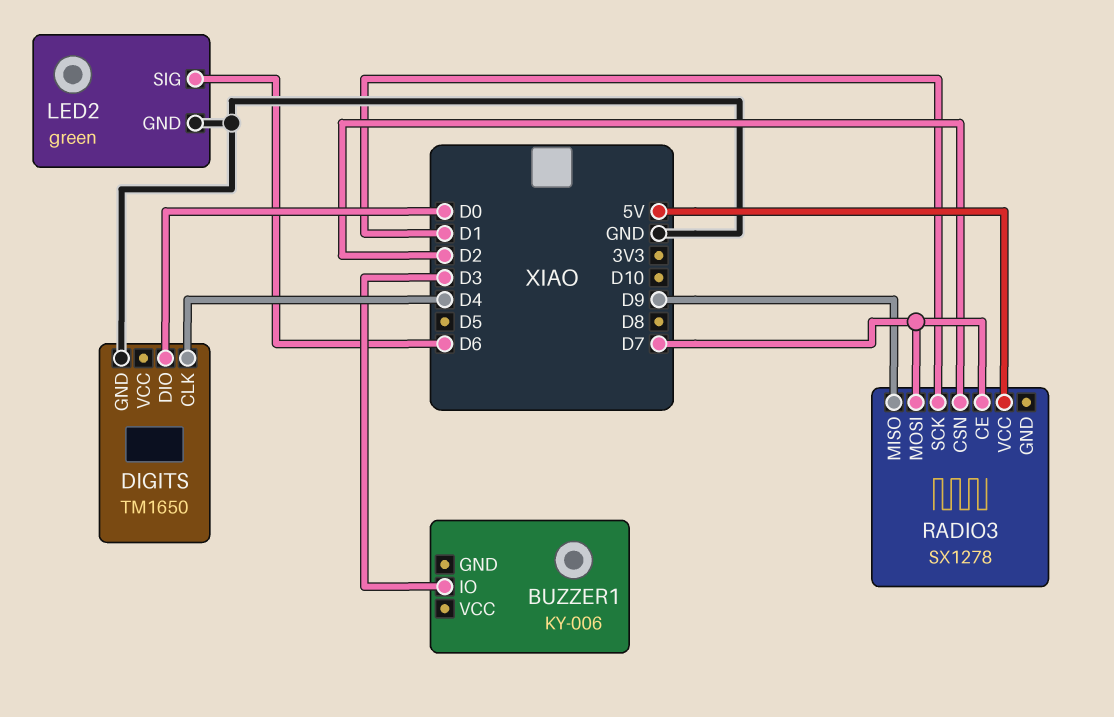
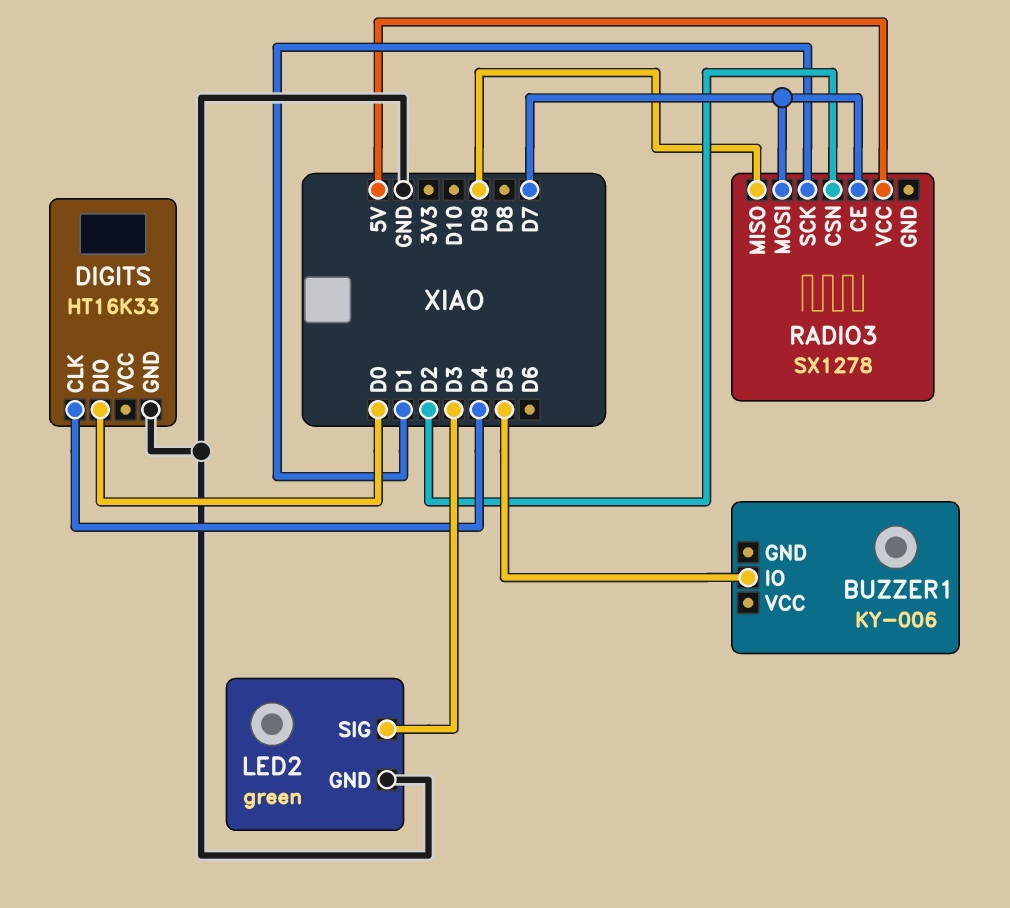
BUZZER1 pin IO: D3 -> D5
DIGITS: TM1650 -> HT16K33
LED2 pin SIG: D6 -> D3

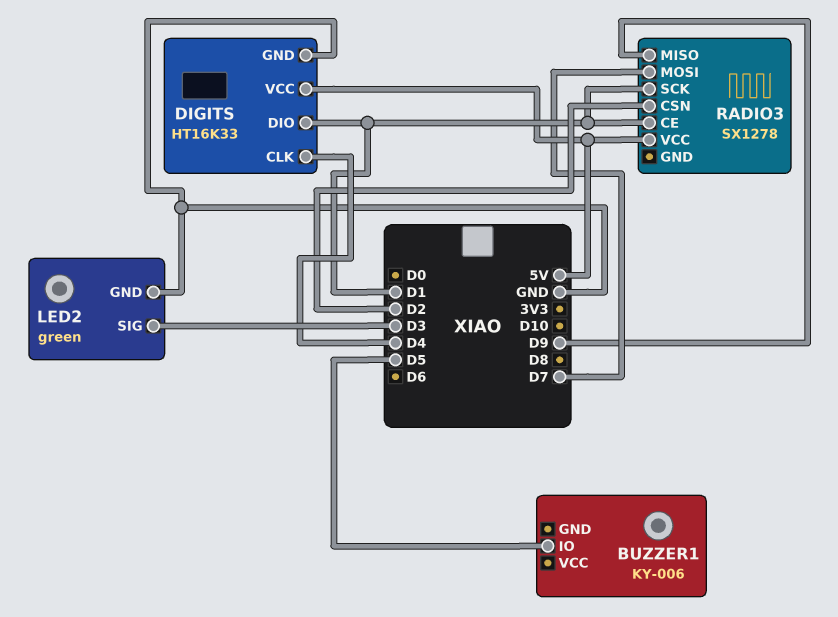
DIGITS pin DIO: D0 -> D1
DIGITS pin VCC: none -> 5V
RADIO3 pin CE: D7 -> D1

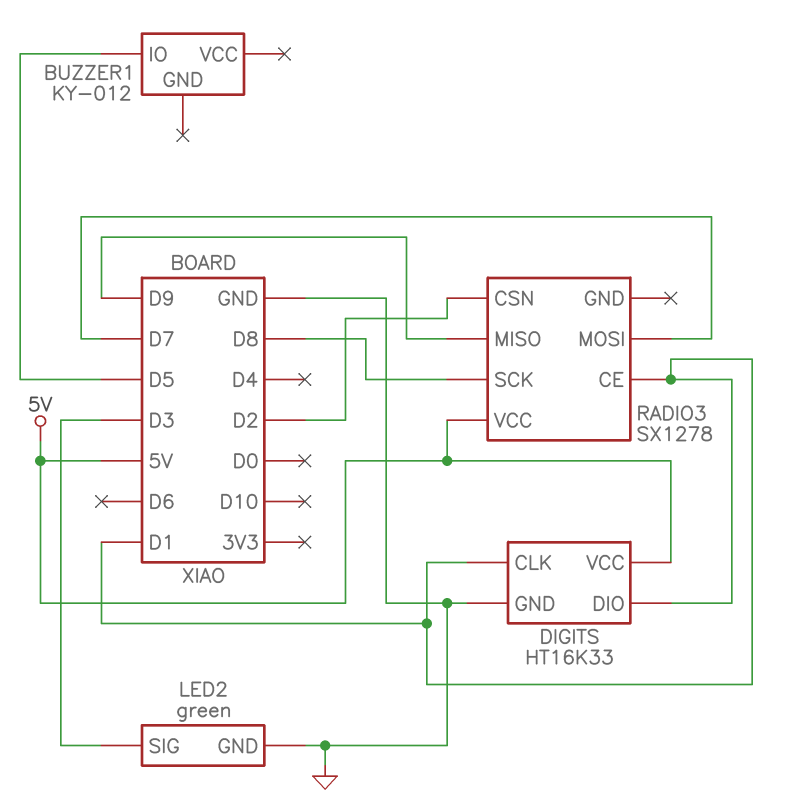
BUZZER1: KY-006 -> KY-012
DIGITS pin CLK: D4 -> D1
RADIO3 pin SCK: D1 -> D8

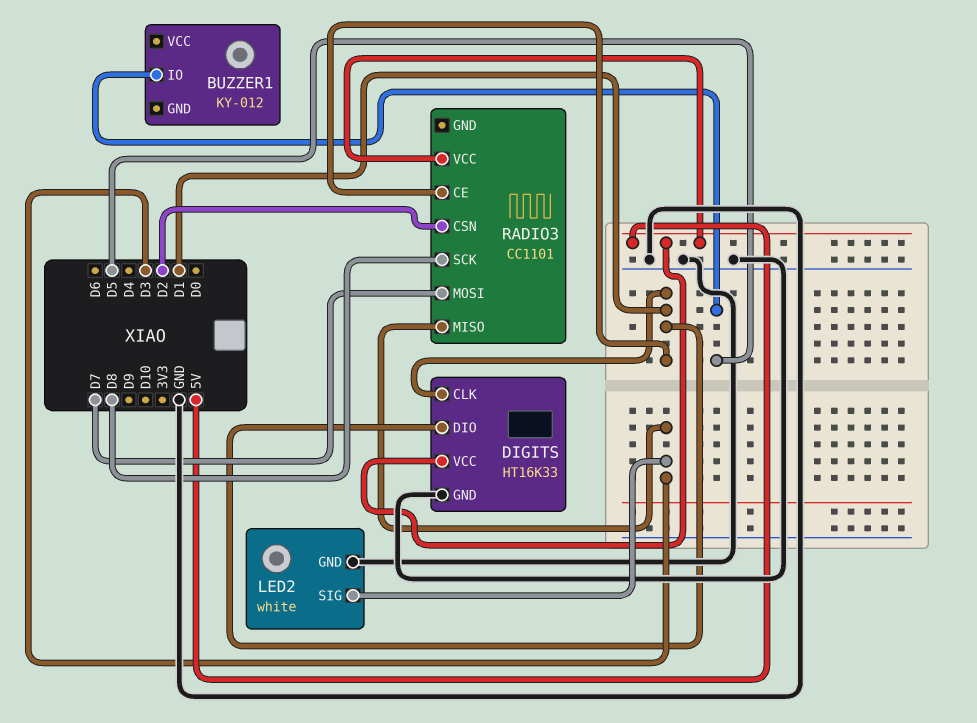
LED2: green -> white
RADIO3: SX1278 -> CC1101
RADIO3 pin MISO: D9 -> D3

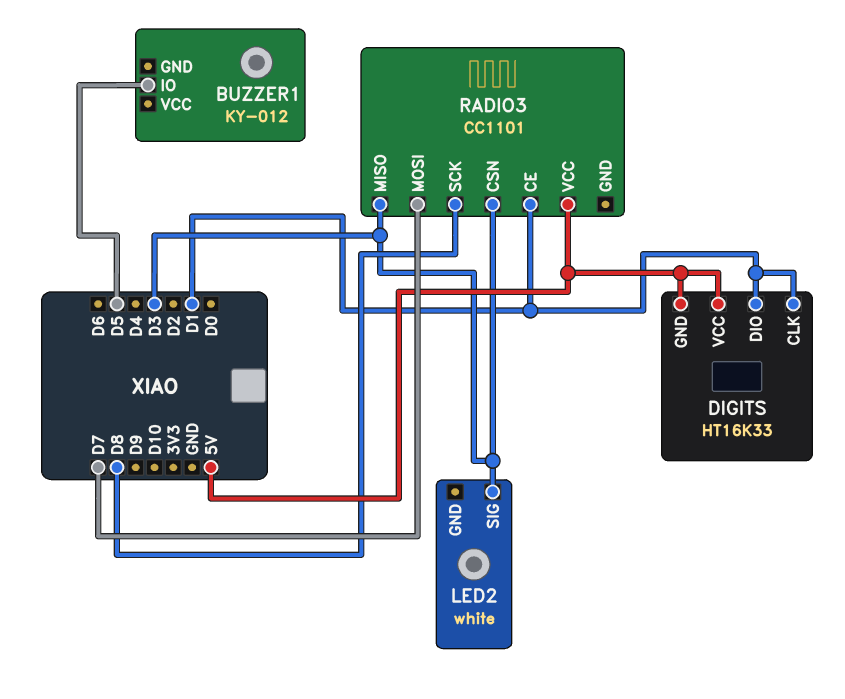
DIGITS pin GND: GND -> 5V
LED2 pin GND: GND -> none
RADIO3 pin CSN: D2 -> D3

